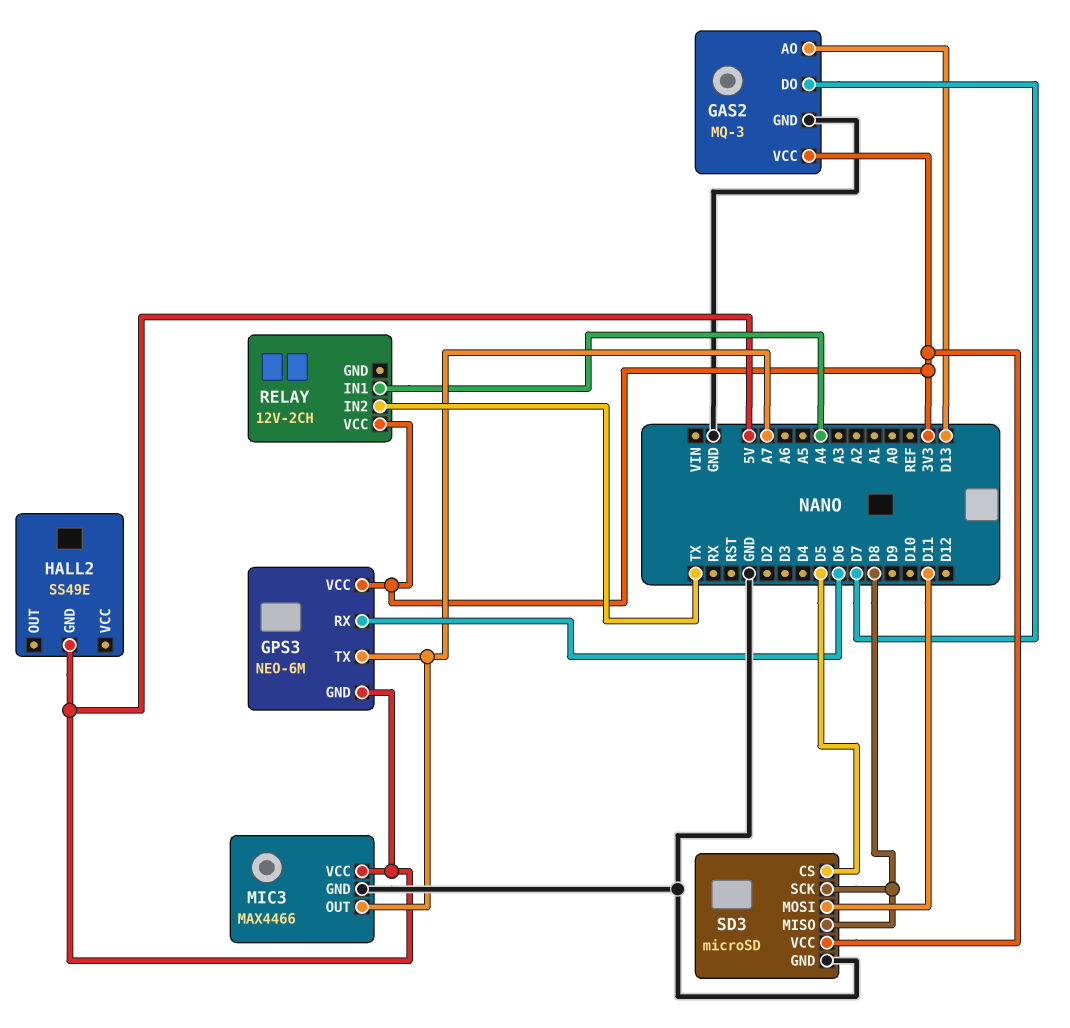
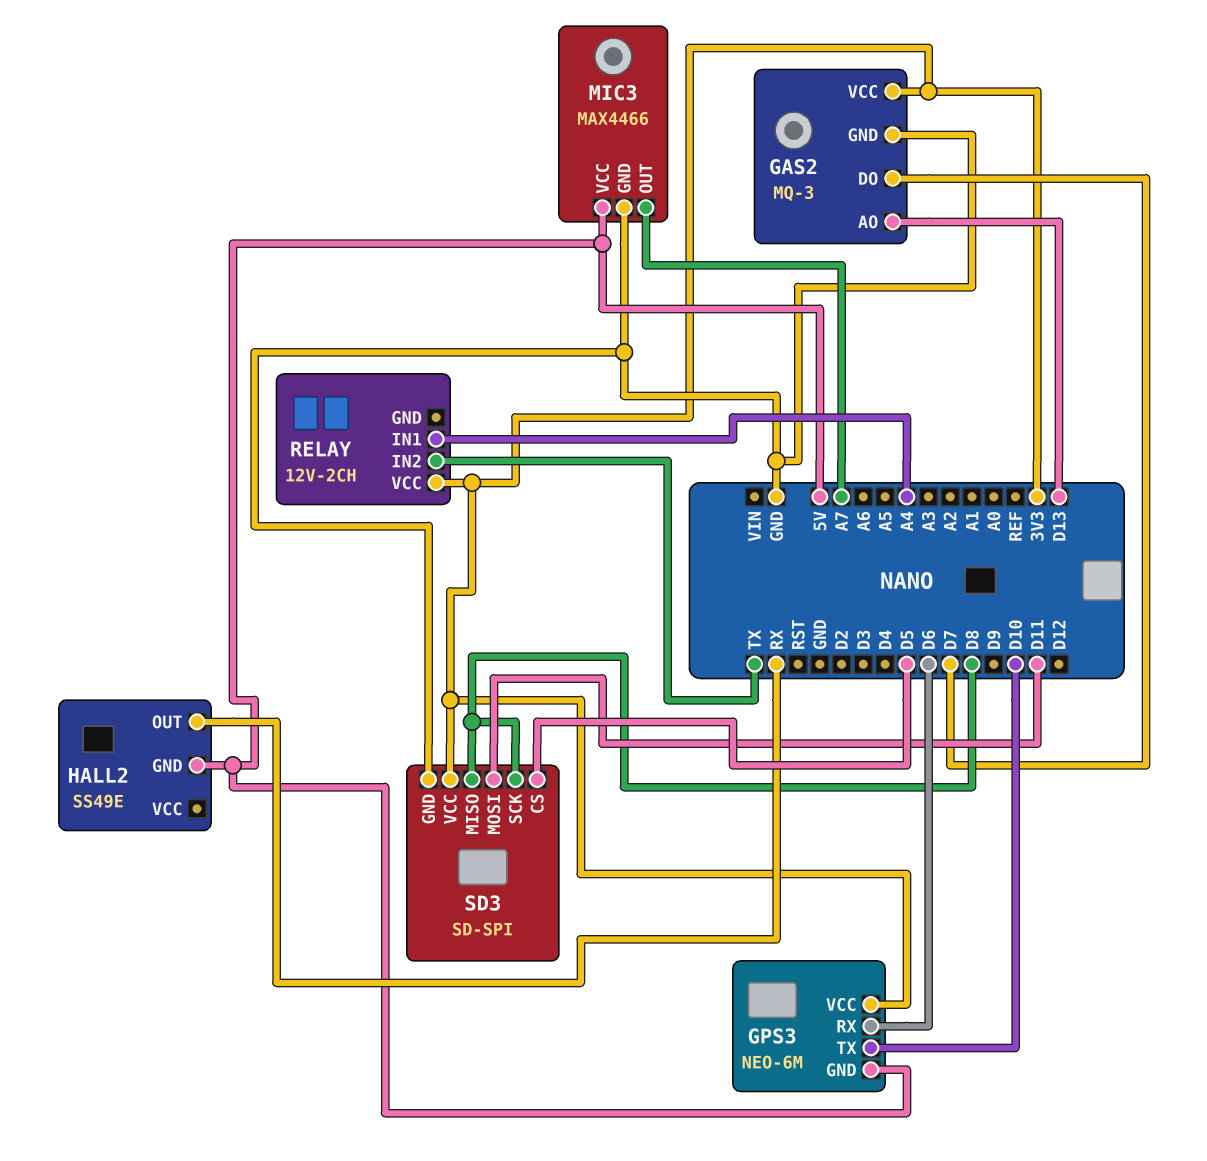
GPS3 pin TX: A7 -> D10
HALL2 pin OUT: none -> RX
SD3: microSD -> SD-SPI

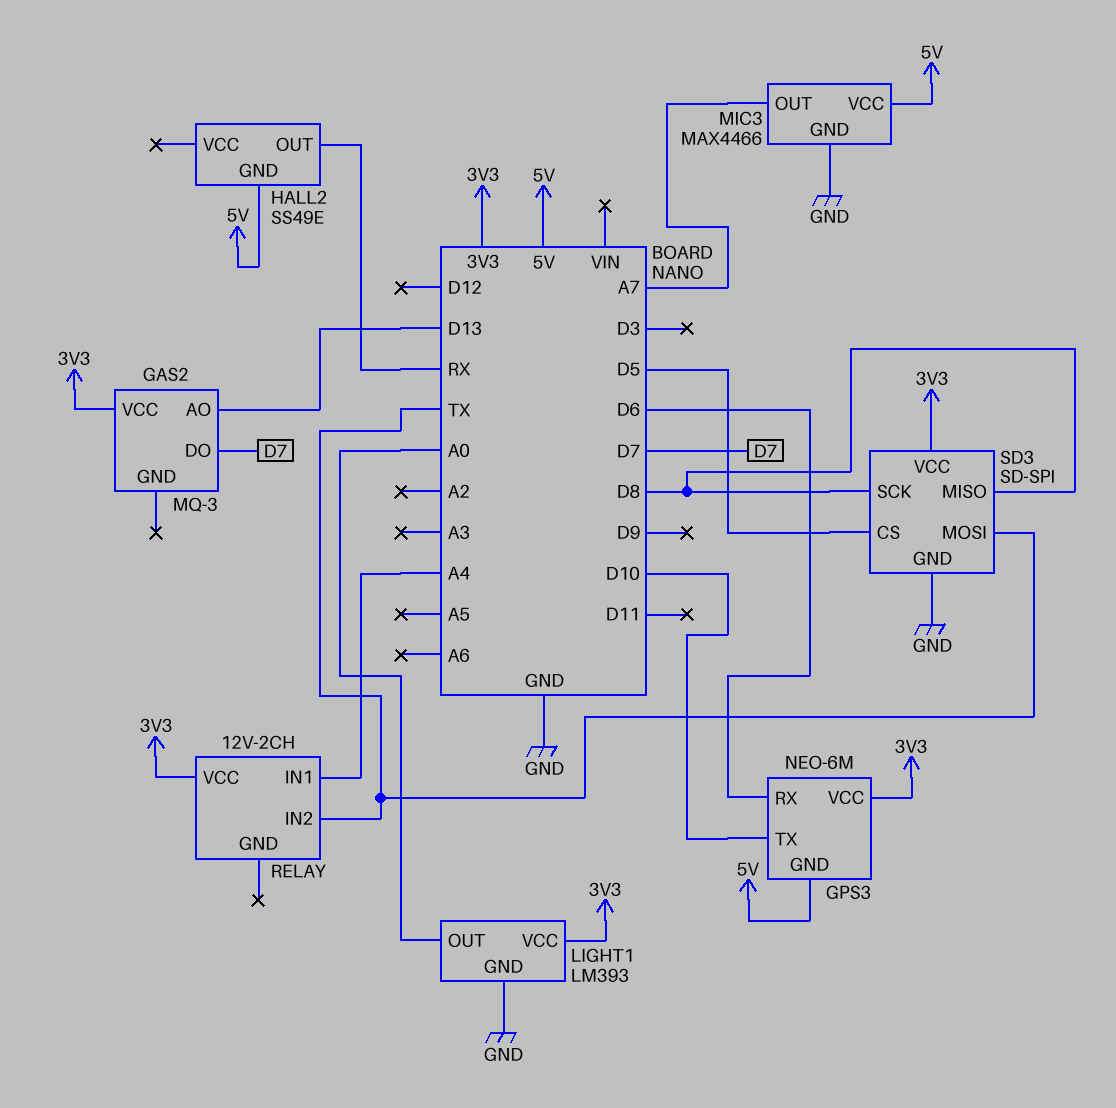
GAS2 pin GND: GND -> none
LIGHT1: none -> LM393
LIGHT1 pin GND: none -> GND
LIGHT1 pin OUT: none -> A0
LIGHT1 pin VCC: none -> 3V3
SD3 pin MOSI: D11 -> TX

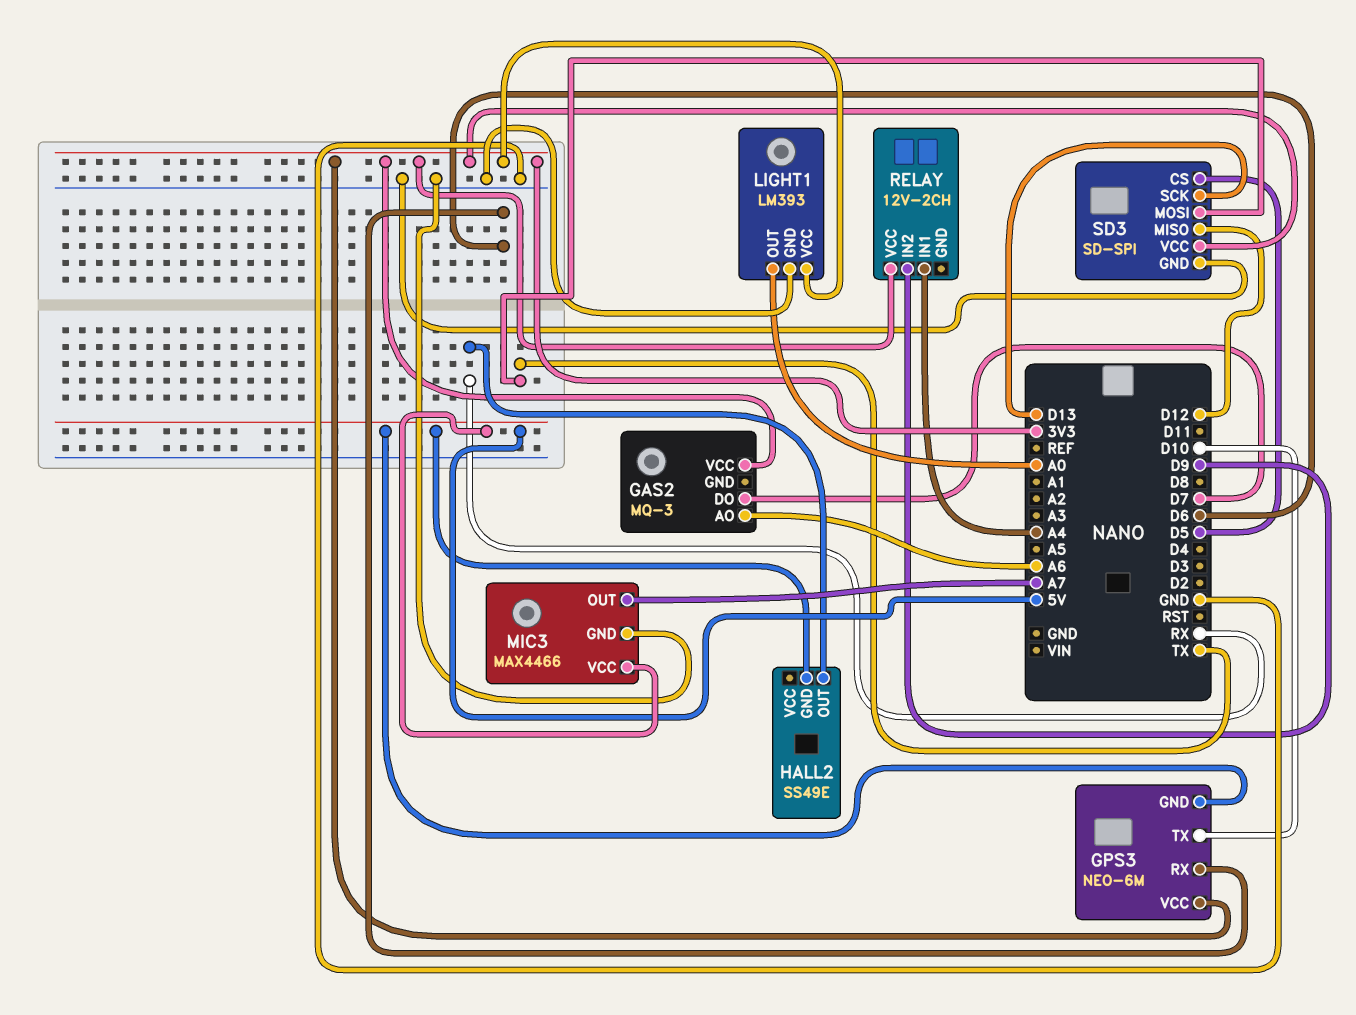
GAS2 pin AO: D13 -> A6
RELAY pin IN2: TX -> D9
SD3 pin MISO: D8 -> D12
SD3 pin SCK: D8 -> D13

